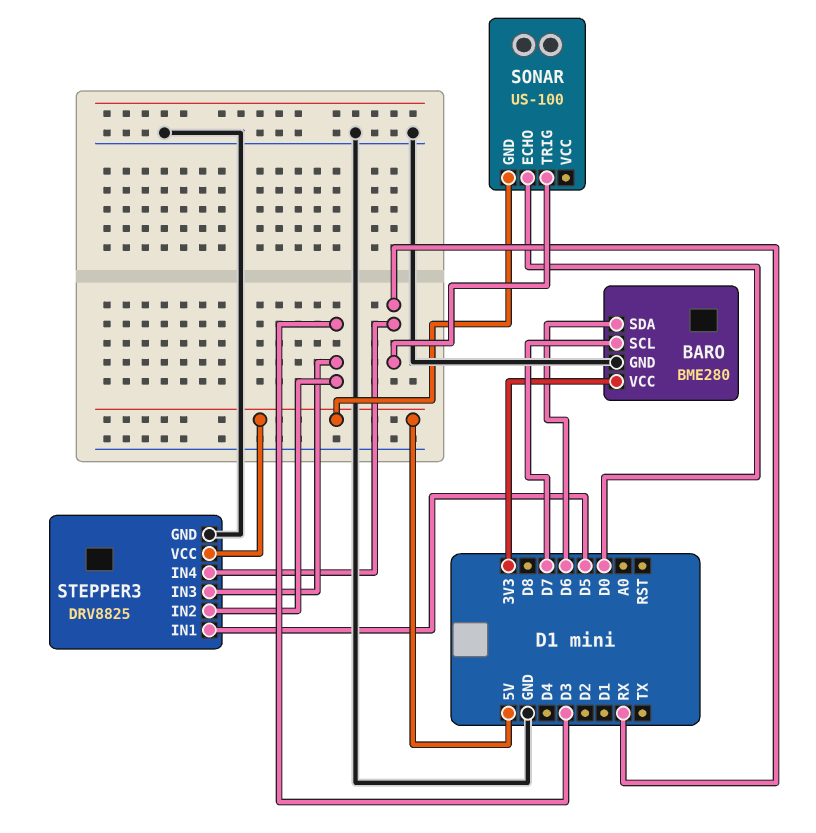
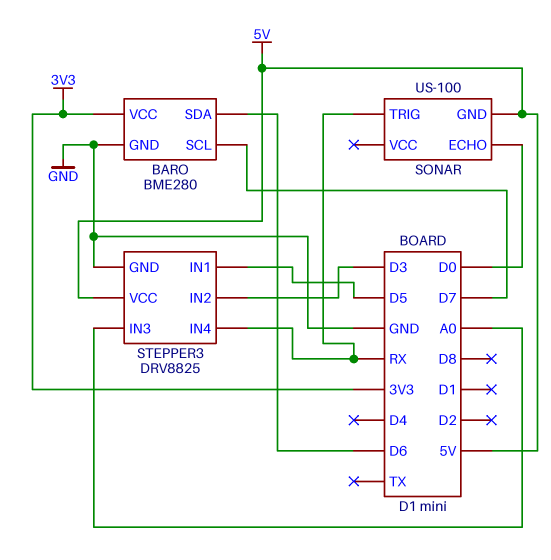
STEPPER3 pin IN3: D3 -> A0

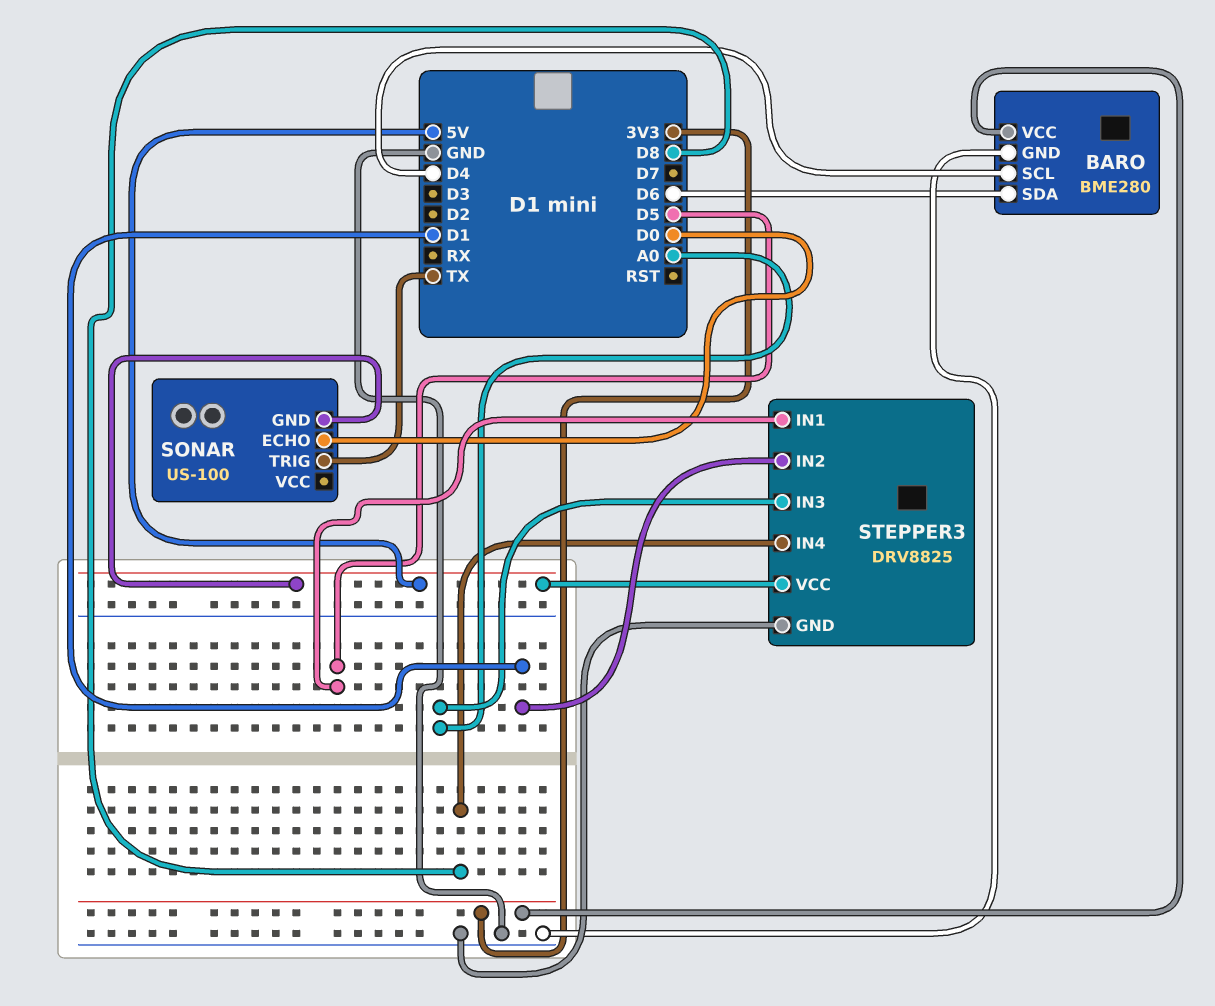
BARO pin SCL: D7 -> D4
SONAR pin TRIG: RX -> TX
STEPPER3 pin IN2: D3 -> D1
STEPPER3 pin IN4: RX -> D8

